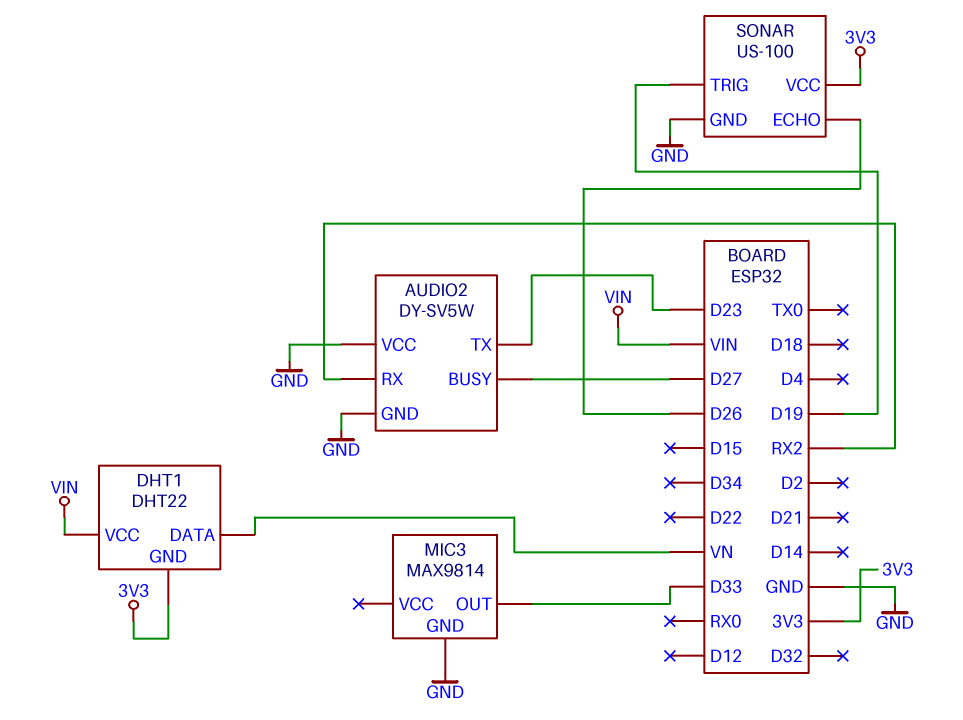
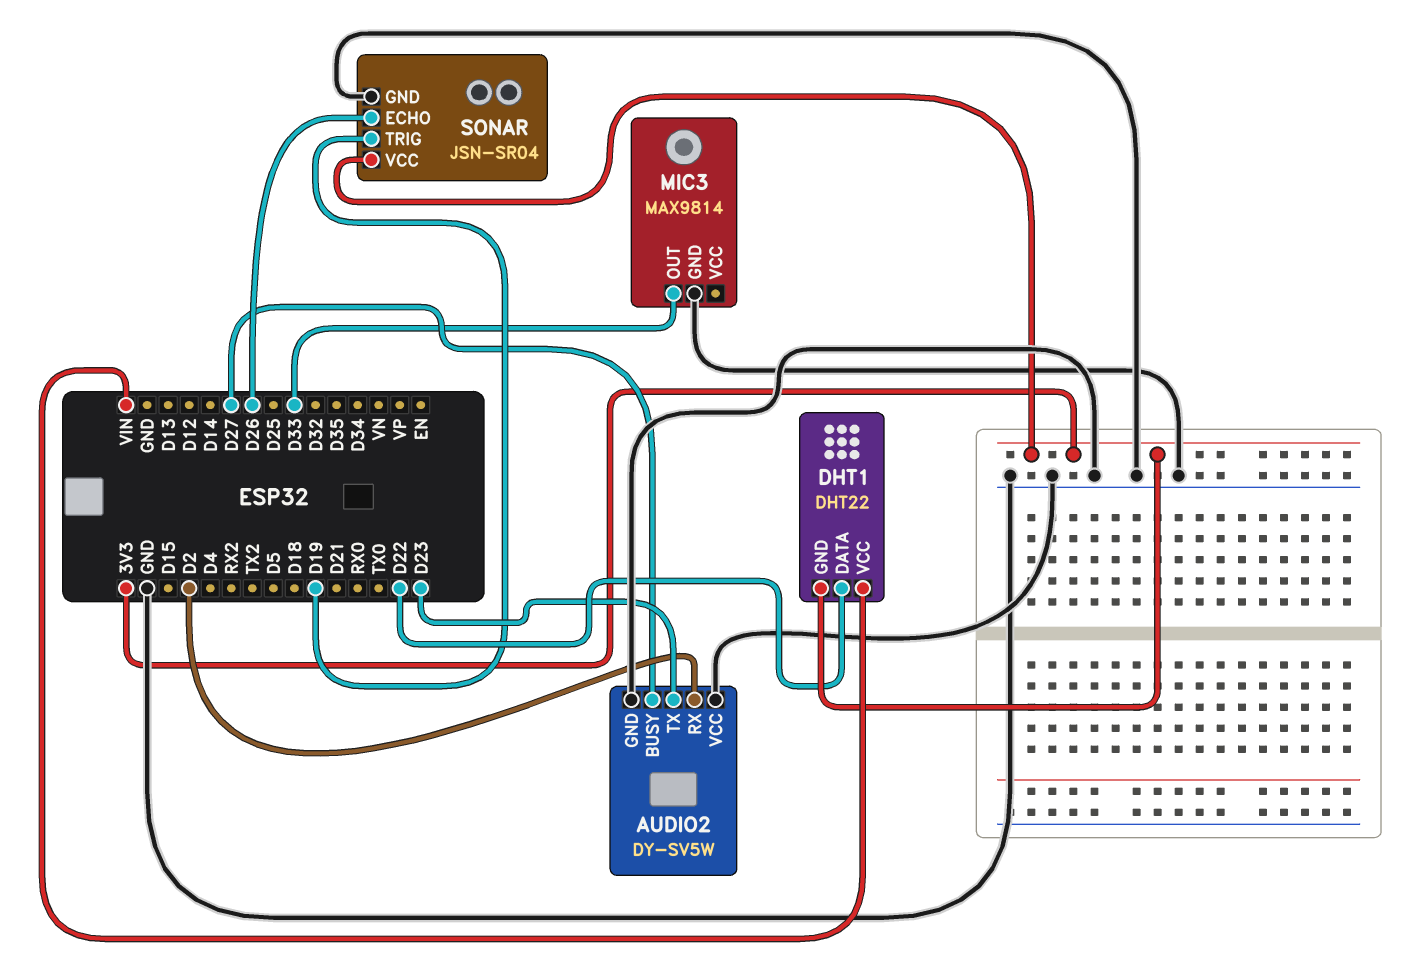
AUDIO2 pin RX: RX2 -> D2
DHT1 pin DATA: VN -> D22
SONAR: US-100 -> JSN-SR04

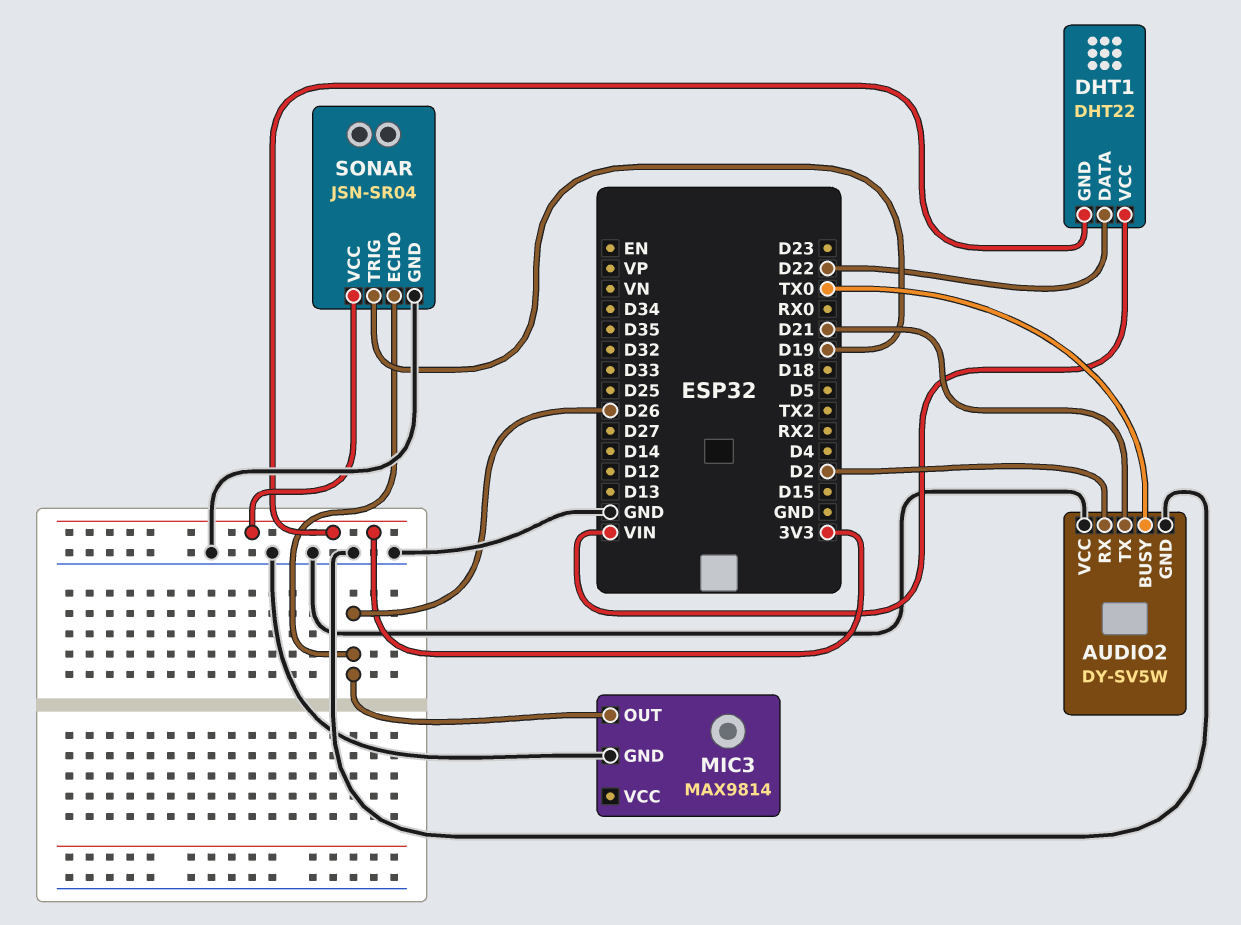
AUDIO2 pin BUSY: D27 -> TX0
AUDIO2 pin TX: D23 -> D21
MIC3 pin OUT: D33 -> D26

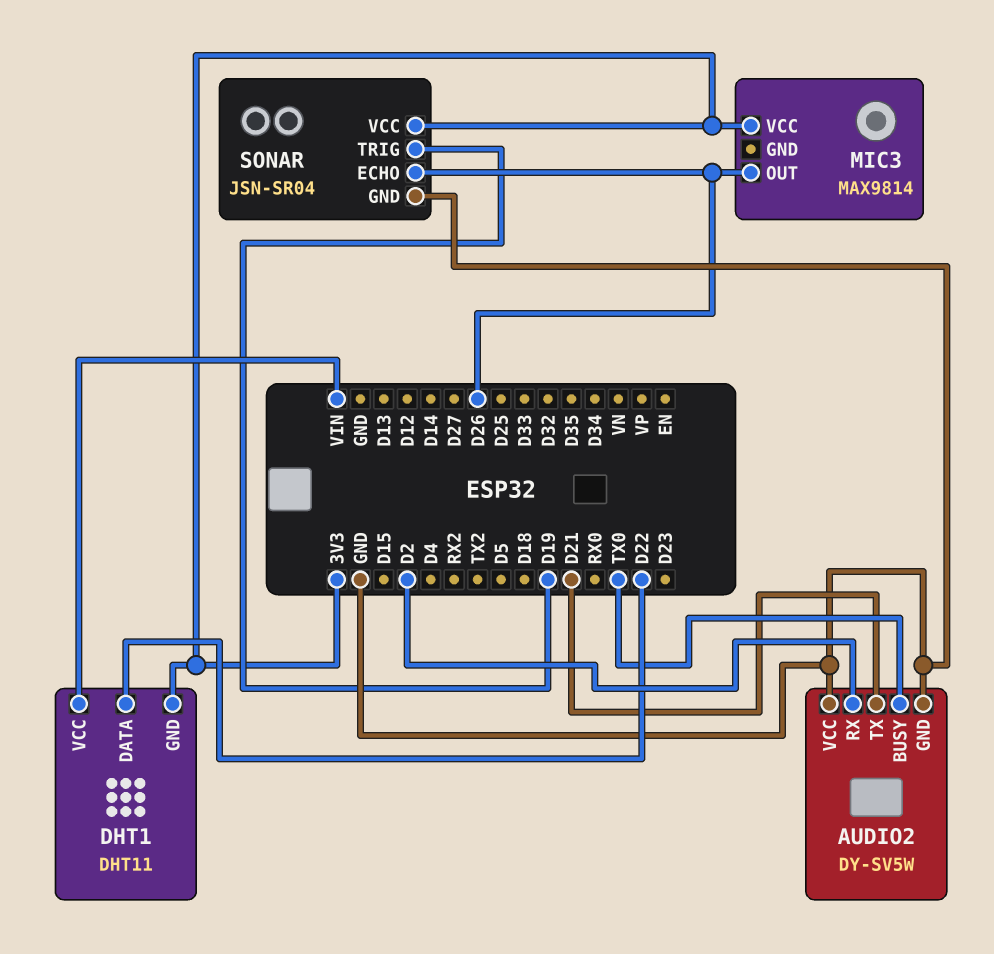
DHT1: DHT22 -> DHT11
MIC3 pin GND: GND -> none
MIC3 pin VCC: none -> 3V3

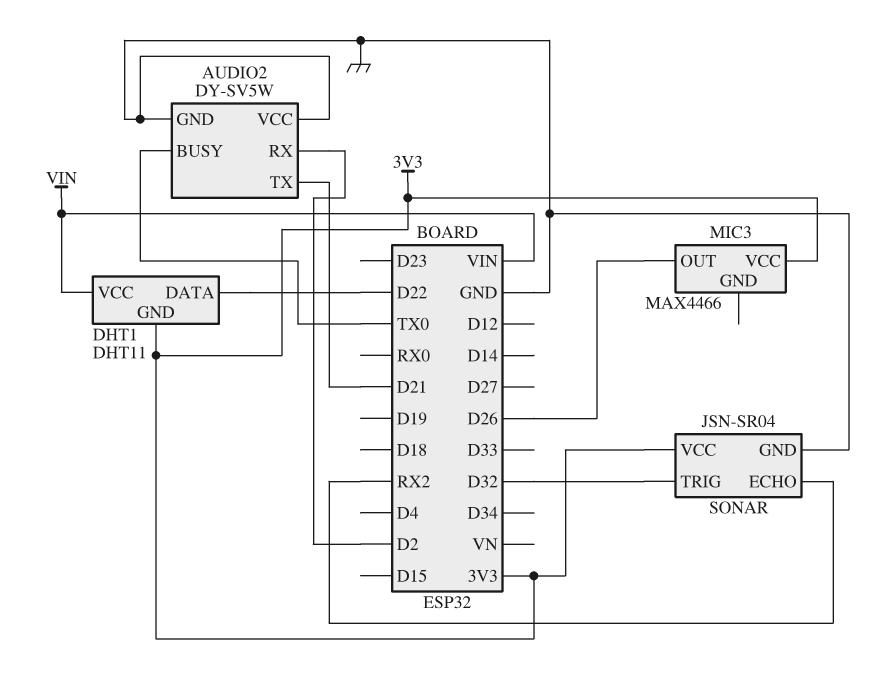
MIC3: MAX9814 -> MAX4466
SONAR pin ECHO: D26 -> RX2
SONAR pin TRIG: D19 -> D32

